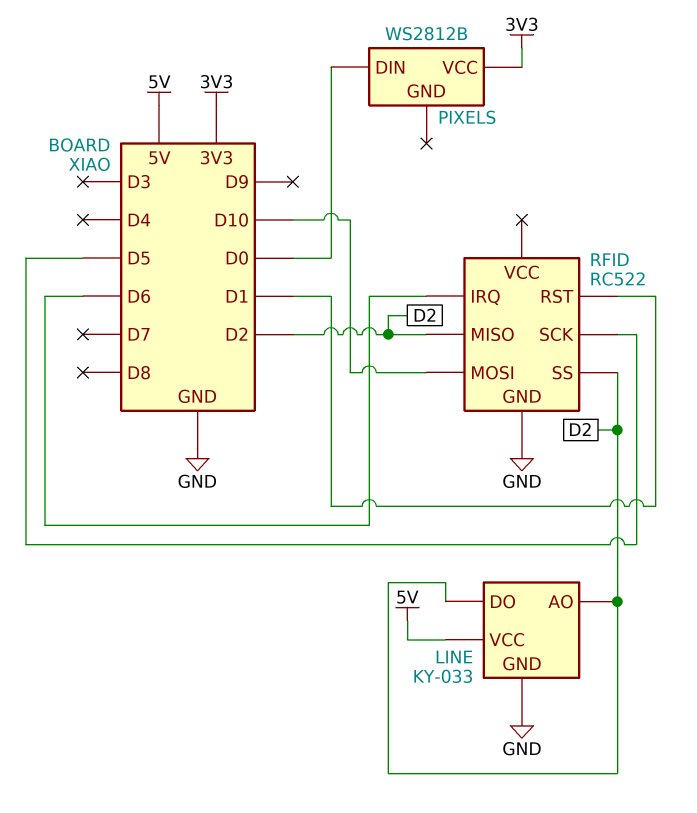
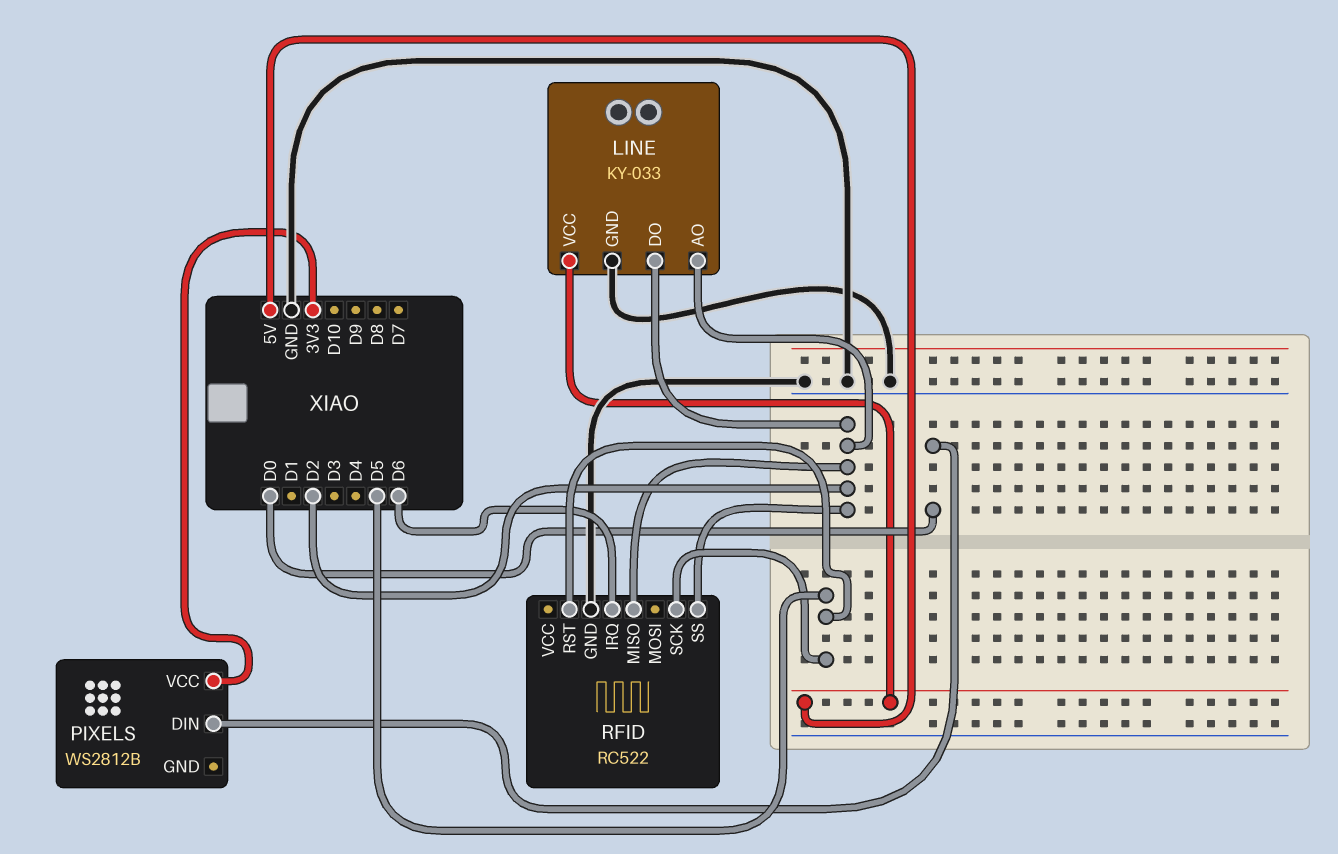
RFID pin MOSI: D10 -> none
RFID pin RST: D1 -> D5

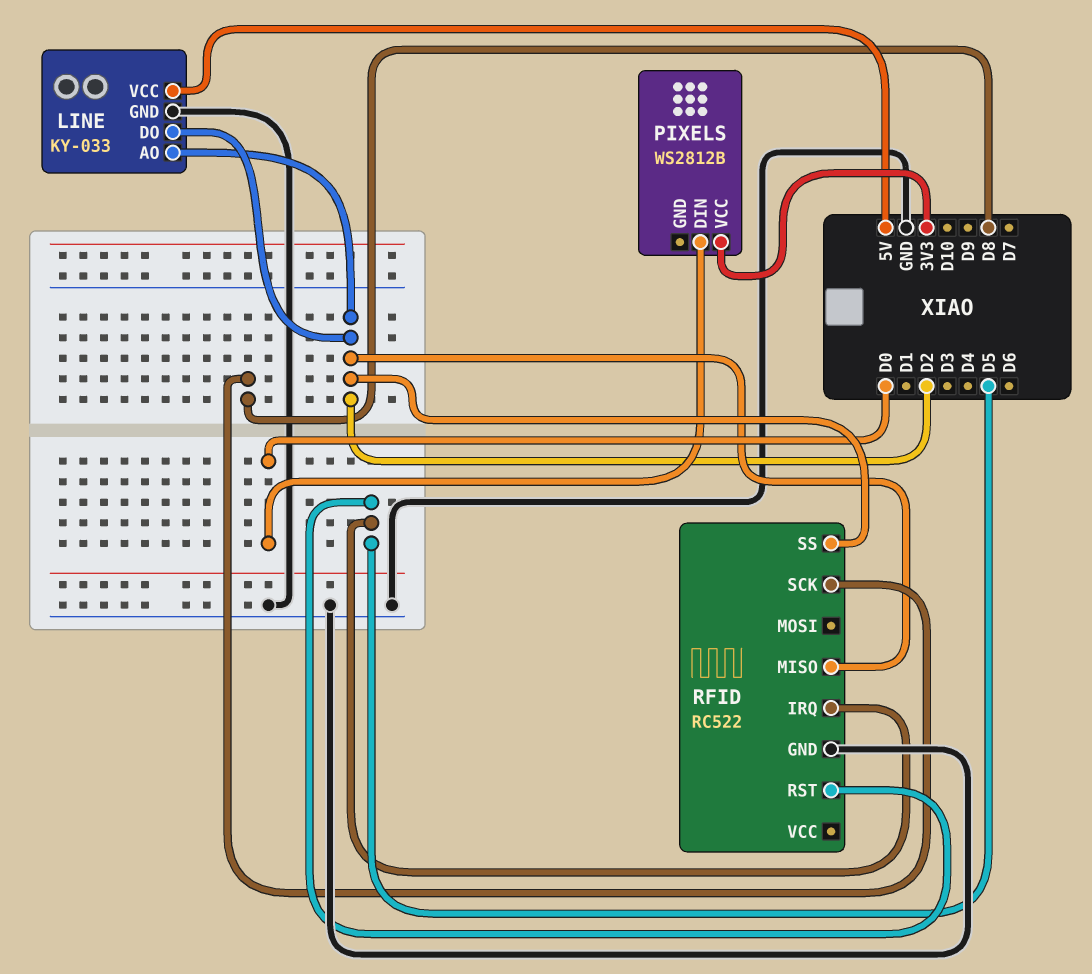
RFID pin IRQ: D6 -> D5
RFID pin SCK: D5 -> D8

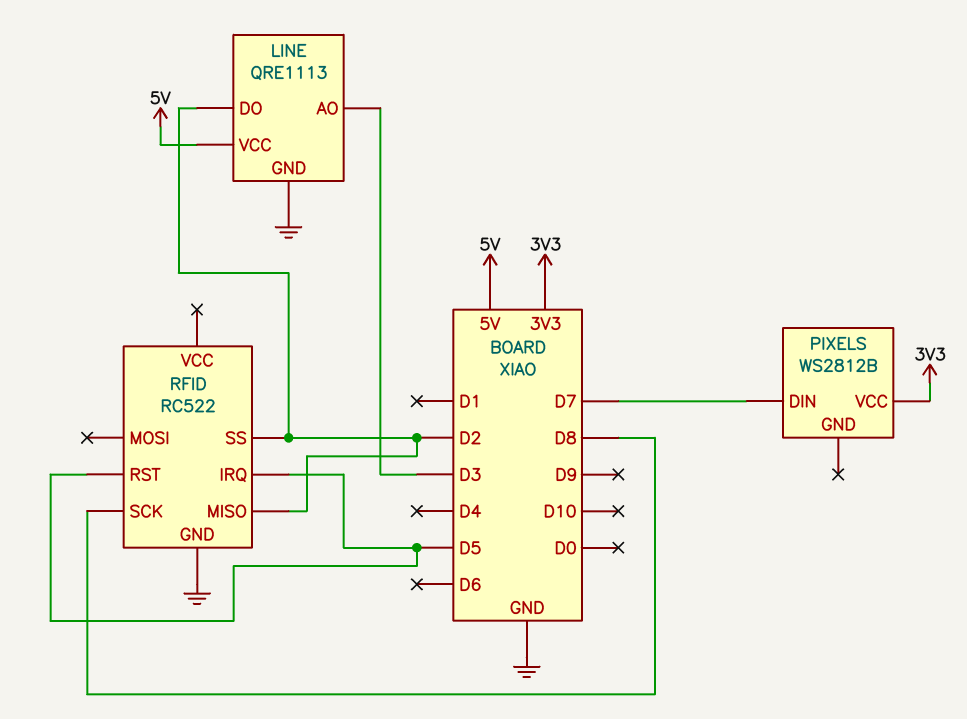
LINE: KY-033 -> QRE1113
LINE pin AO: D2 -> D3
PIXELS pin DIN: D0 -> D7

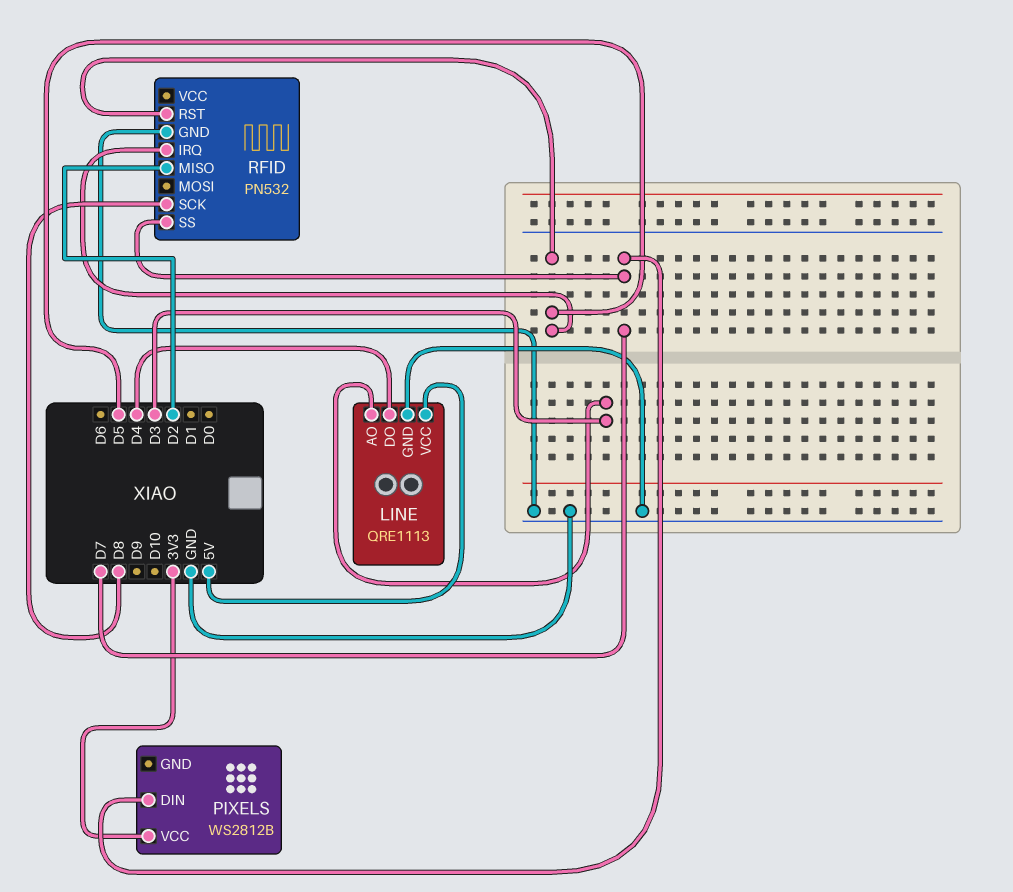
LINE pin DO: D2 -> D4
RFID: RC522 -> PN532
RFID pin SS: D2 -> D7

